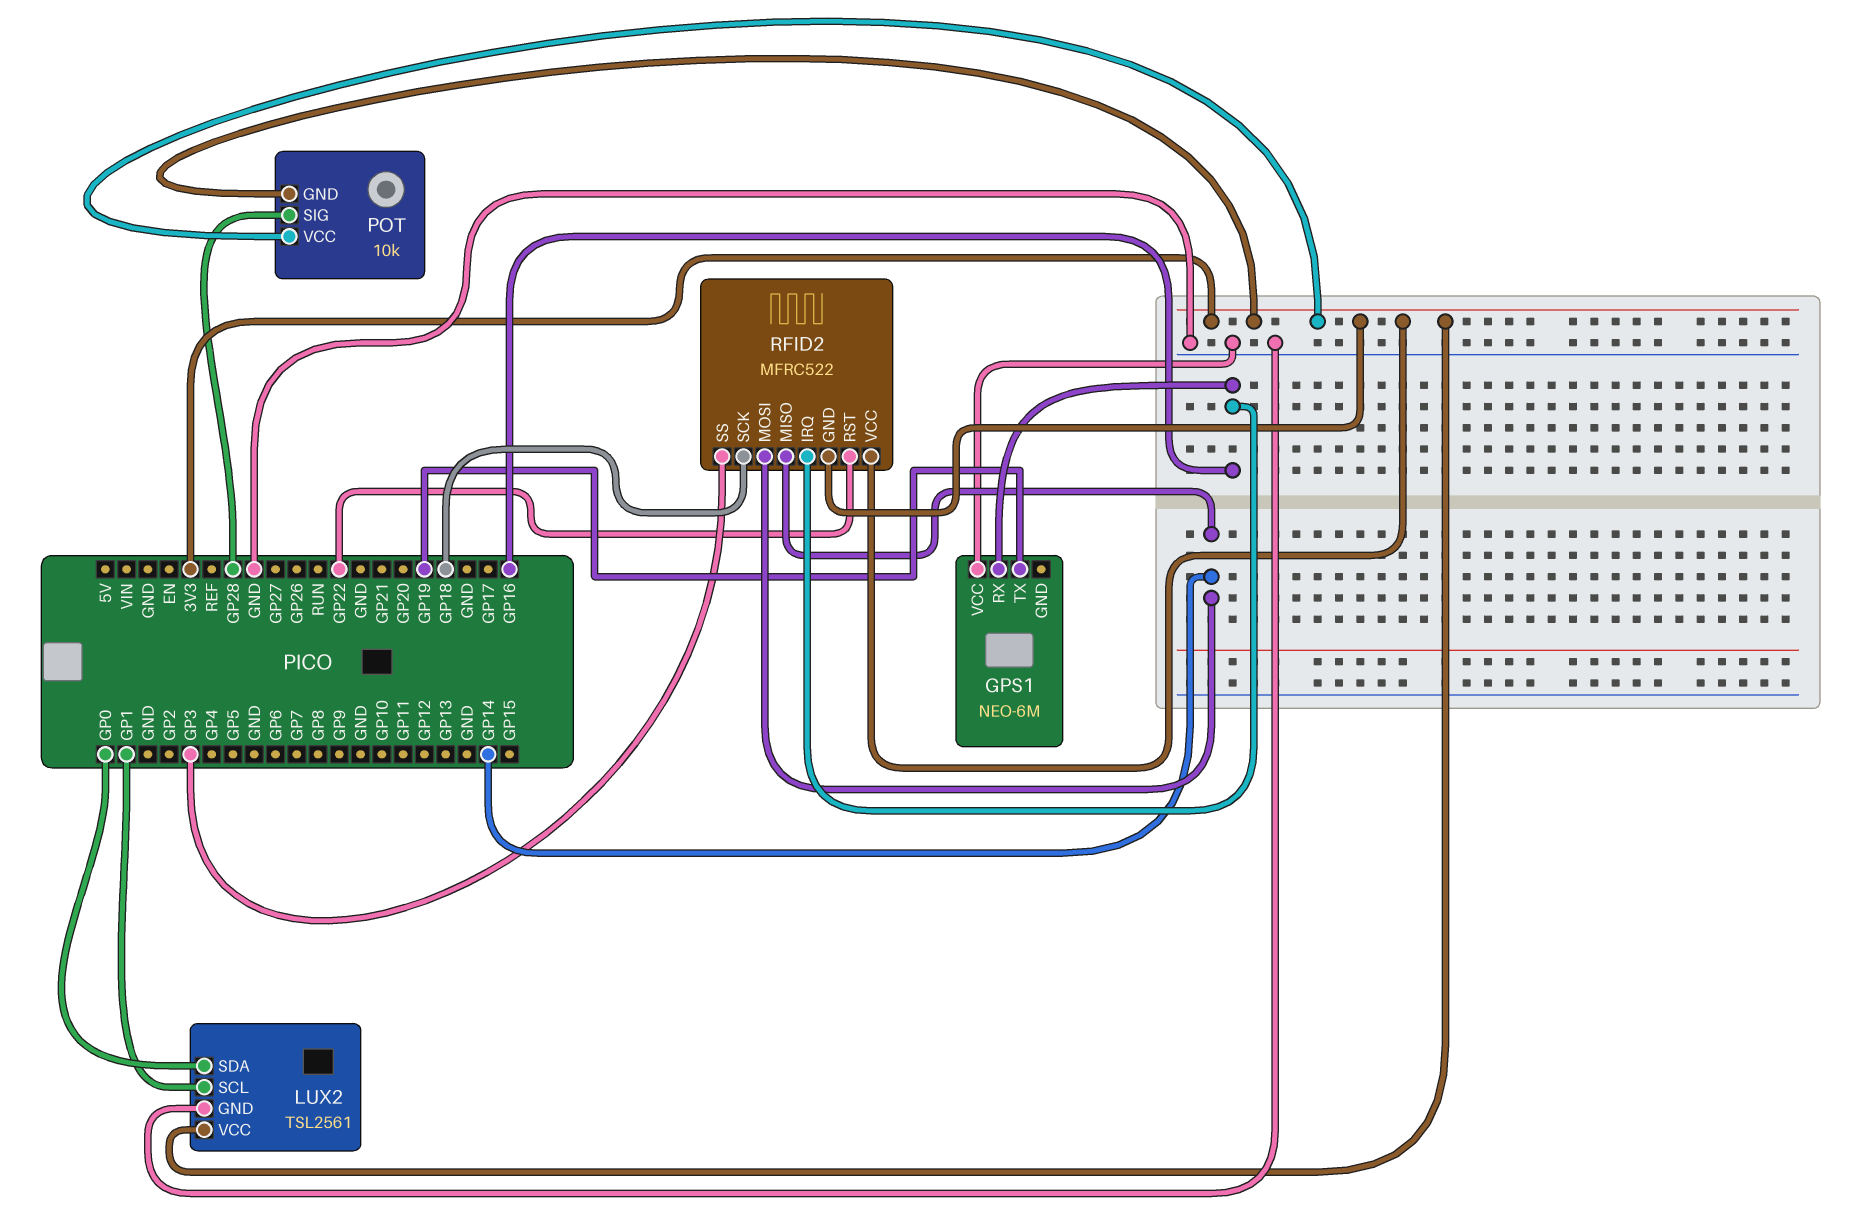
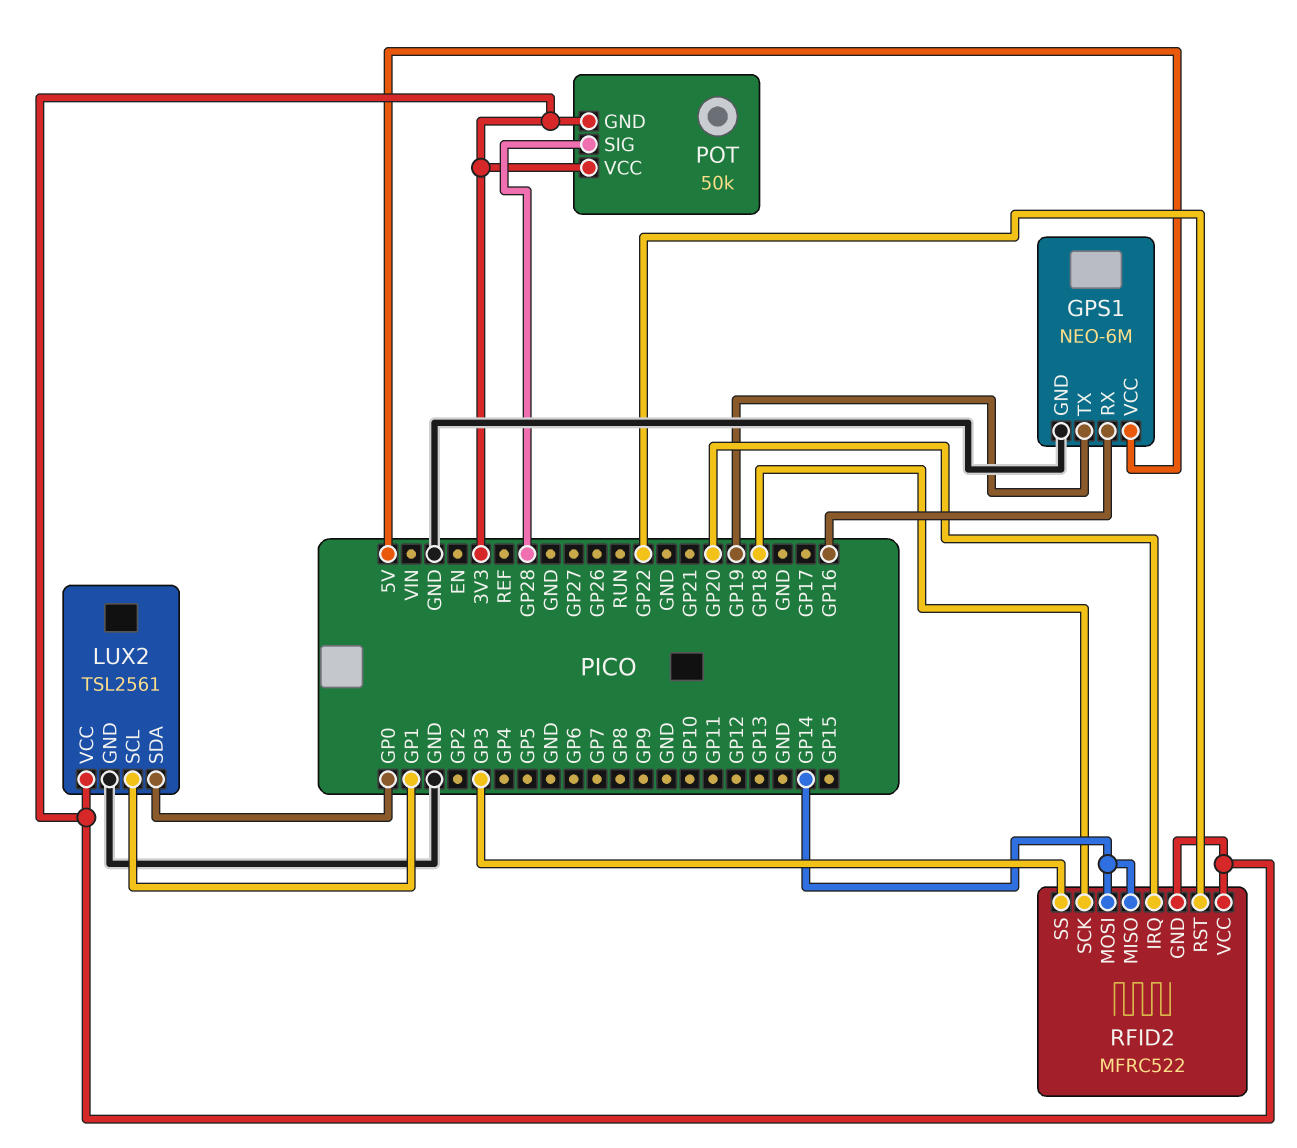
GPS1 pin GND: none -> GND
GPS1 pin VCC: GND -> 5V
POT: 10k -> 50k
RFID2 pin IRQ: GP16 -> GP20

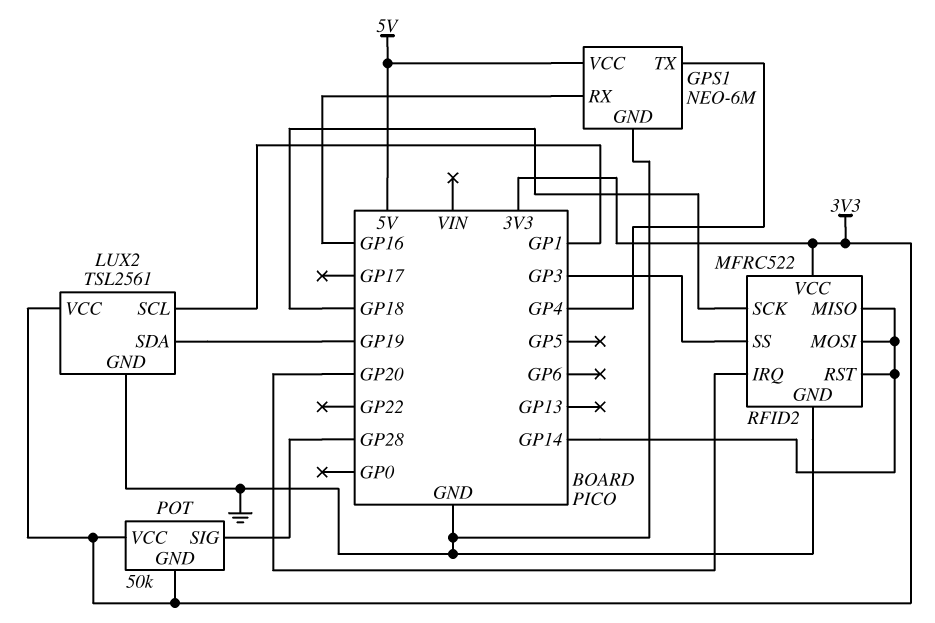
GPS1 pin TX: GP19 -> GP4
LUX2 pin SDA: GP0 -> GP19
RFID2 pin GND: 3V3 -> GND
RFID2 pin RST: GP22 -> GP14

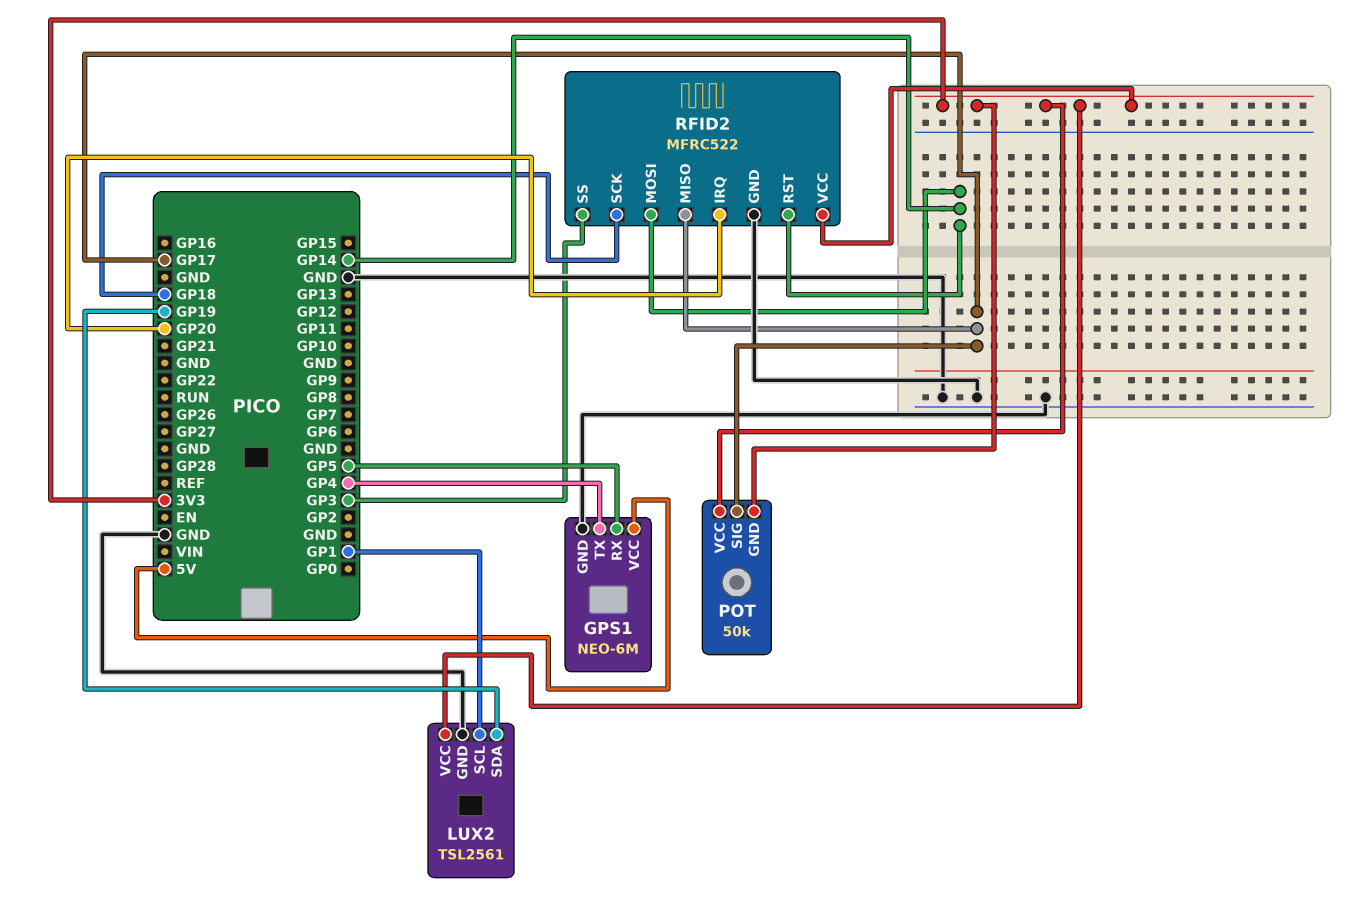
GPS1 pin RX: GP16 -> GP5
POT pin SIG: GP28 -> GP17
RFID2 pin MISO: GP14 -> GP17

